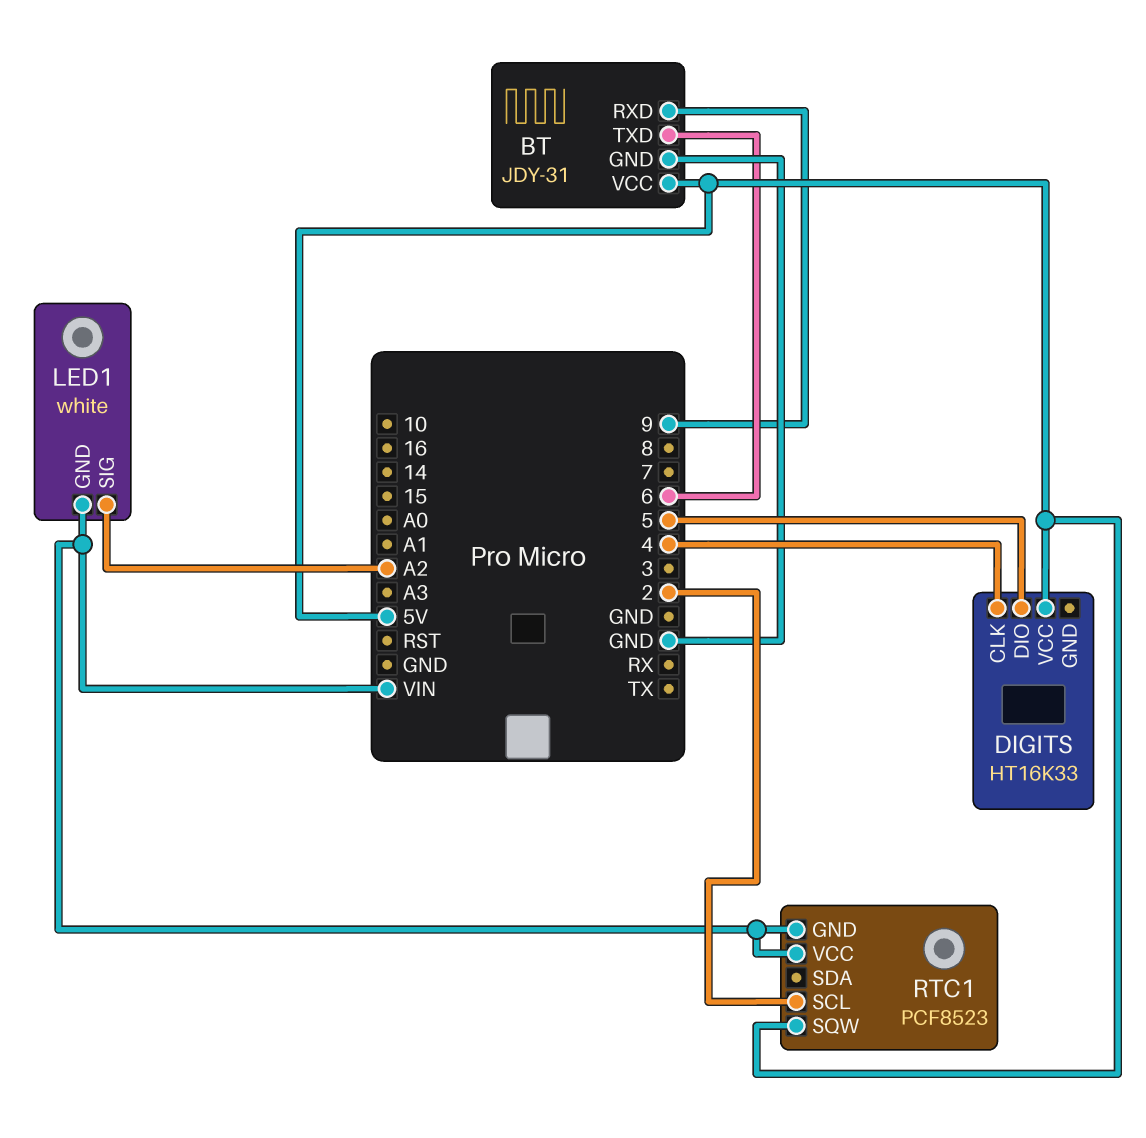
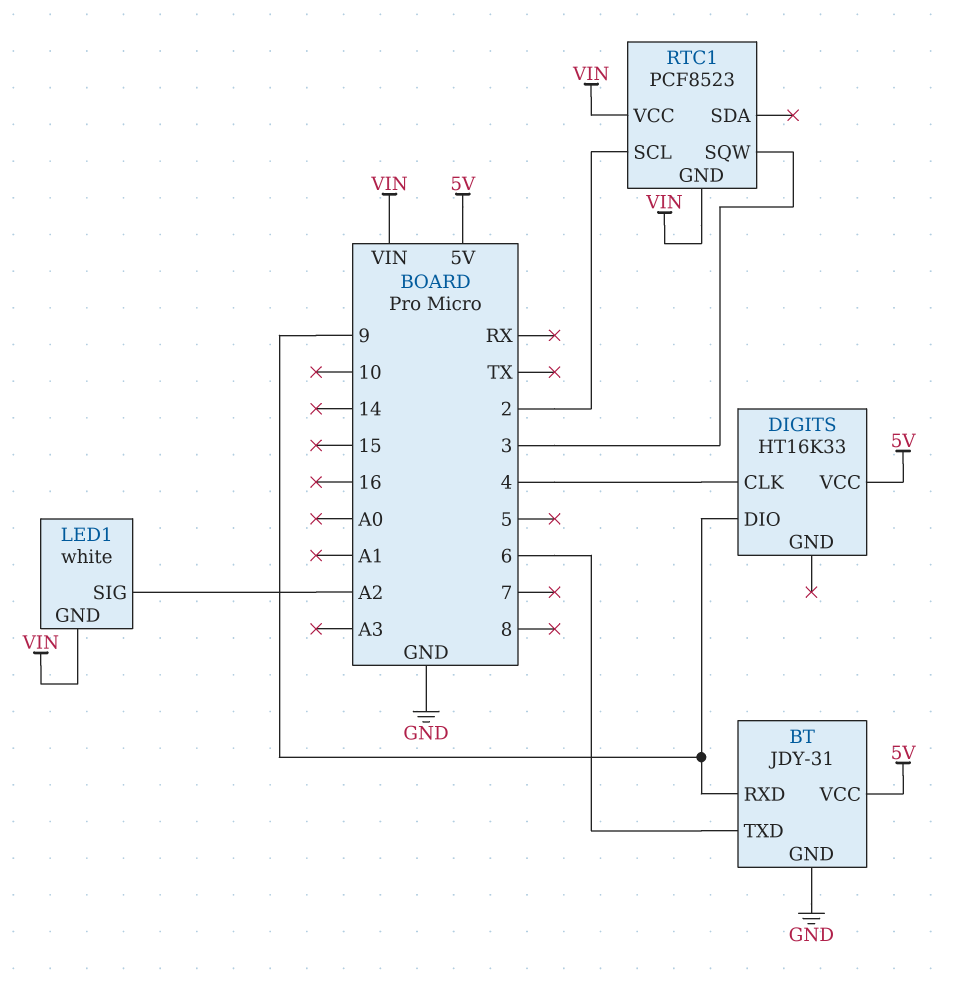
DIGITS pin DIO: 5 -> 9
RTC1 pin SQW: 5V -> 3

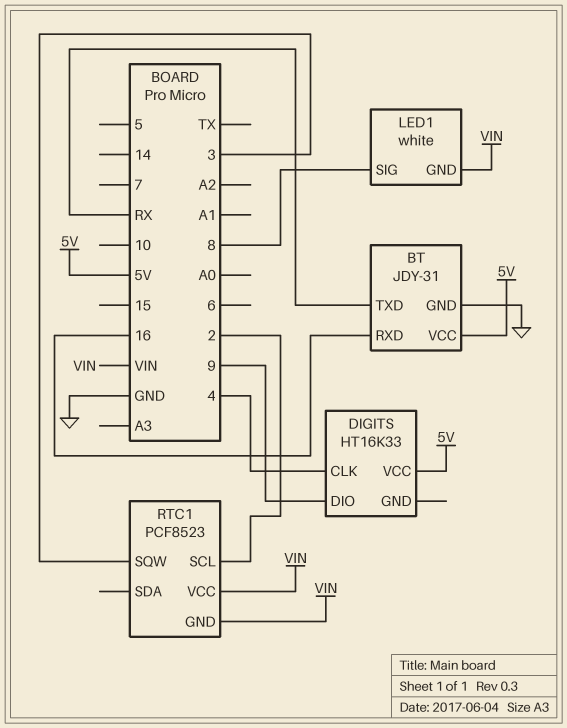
BT pin RXD: 9 -> 16
BT pin TXD: 6 -> RX
LED1 pin SIG: A2 -> 8

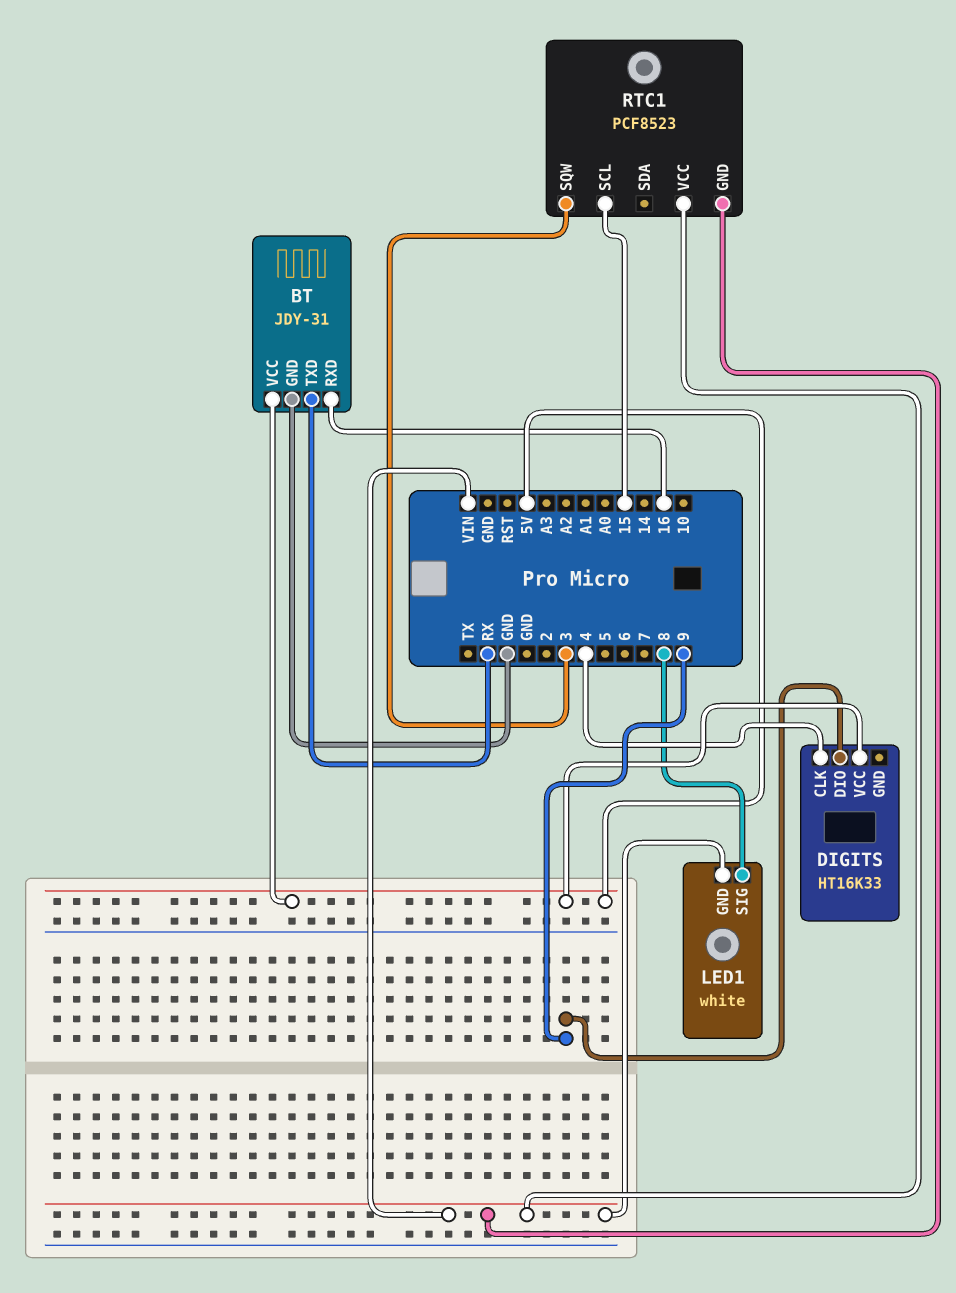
RTC1 pin SCL: 2 -> 15

